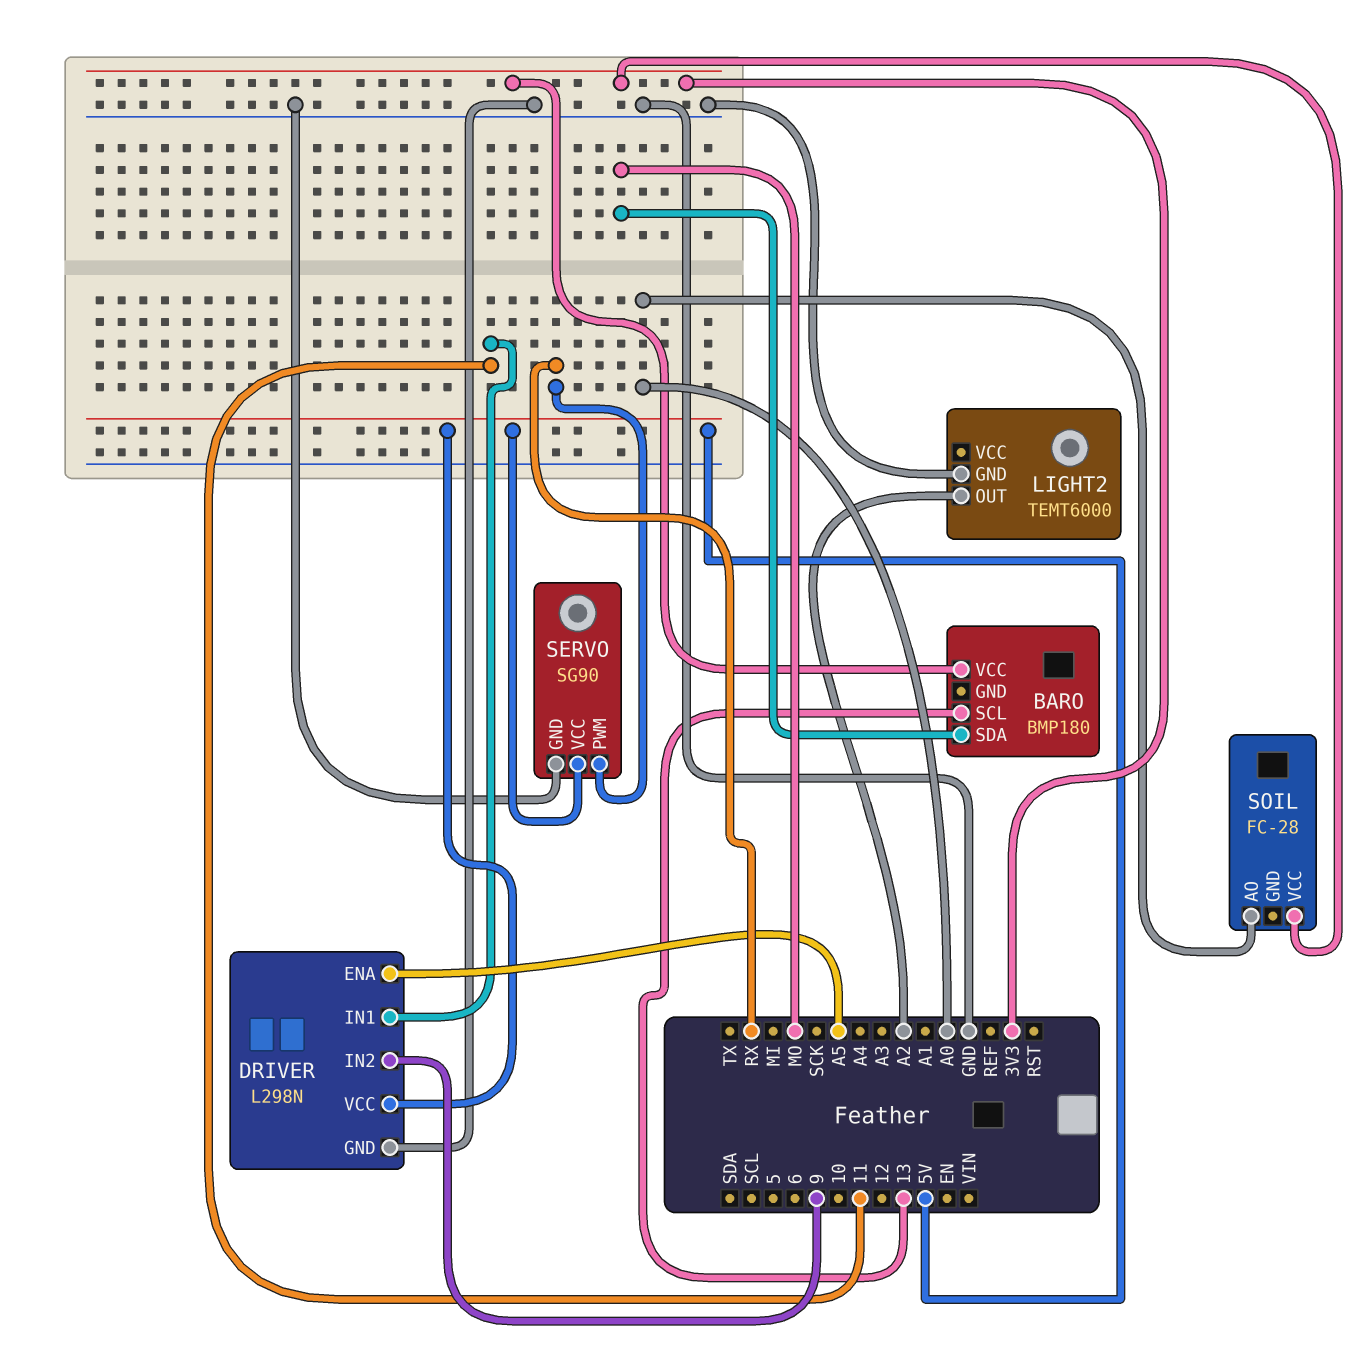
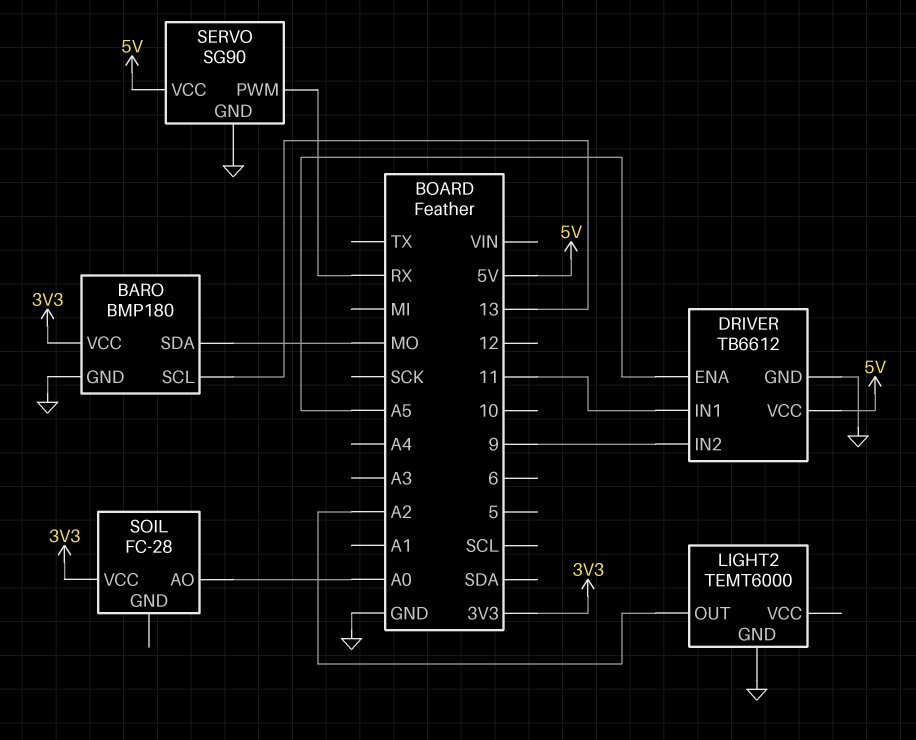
BARO pin GND: none -> GND
DRIVER: L298N -> TB6612

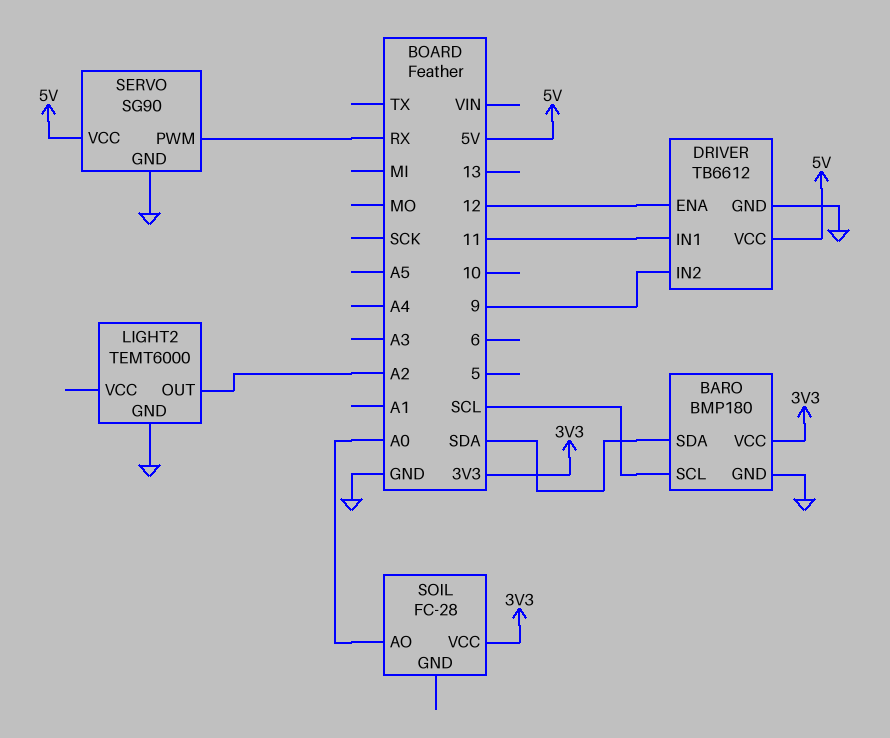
BARO pin SCL: 13 -> SCL
BARO pin SDA: MO -> SDA
DRIVER pin ENA: A5 -> 12

